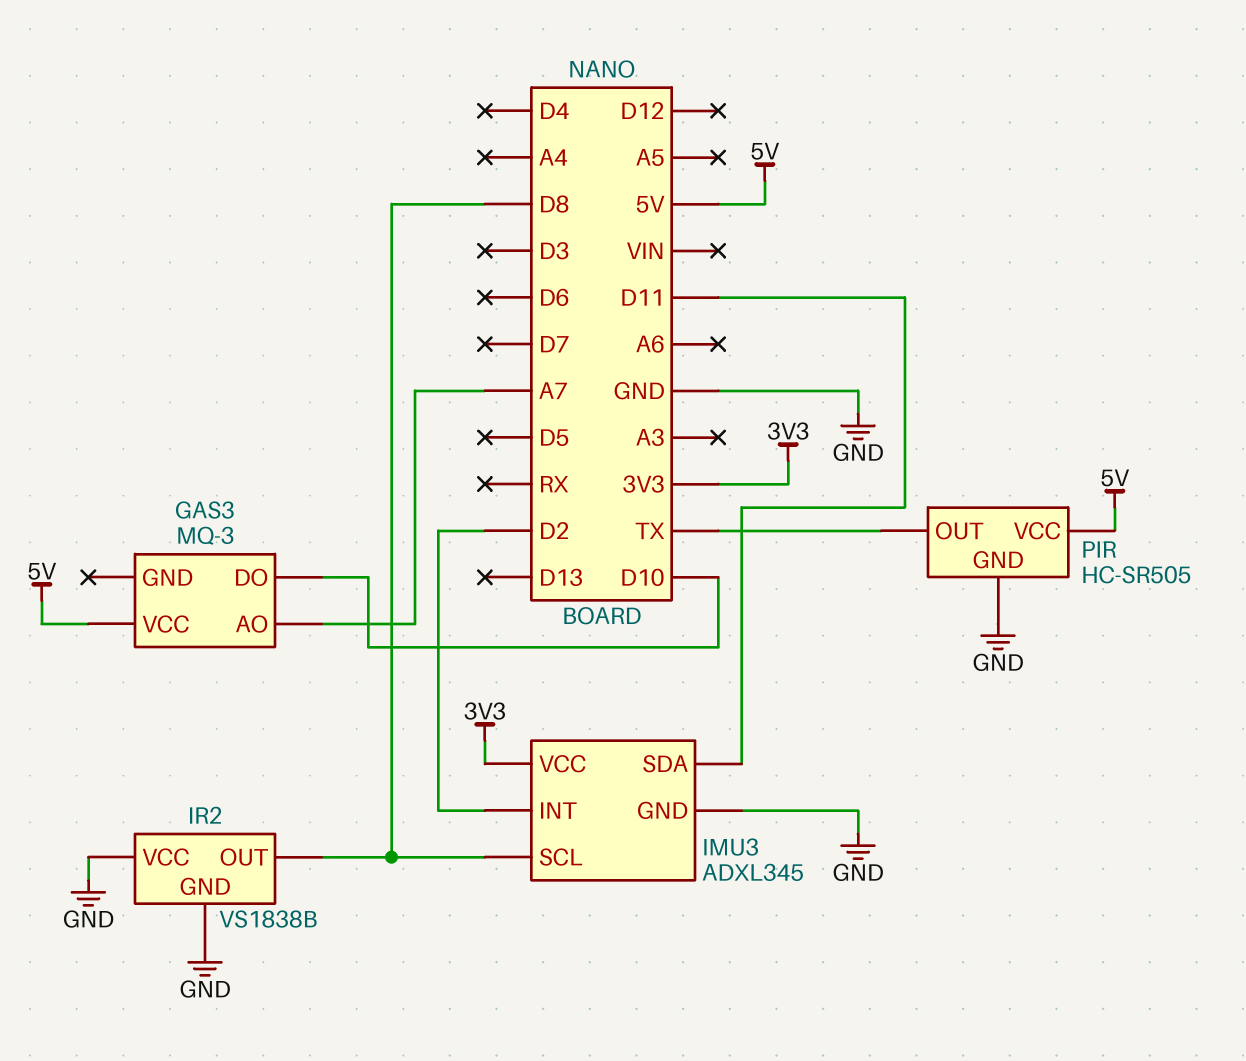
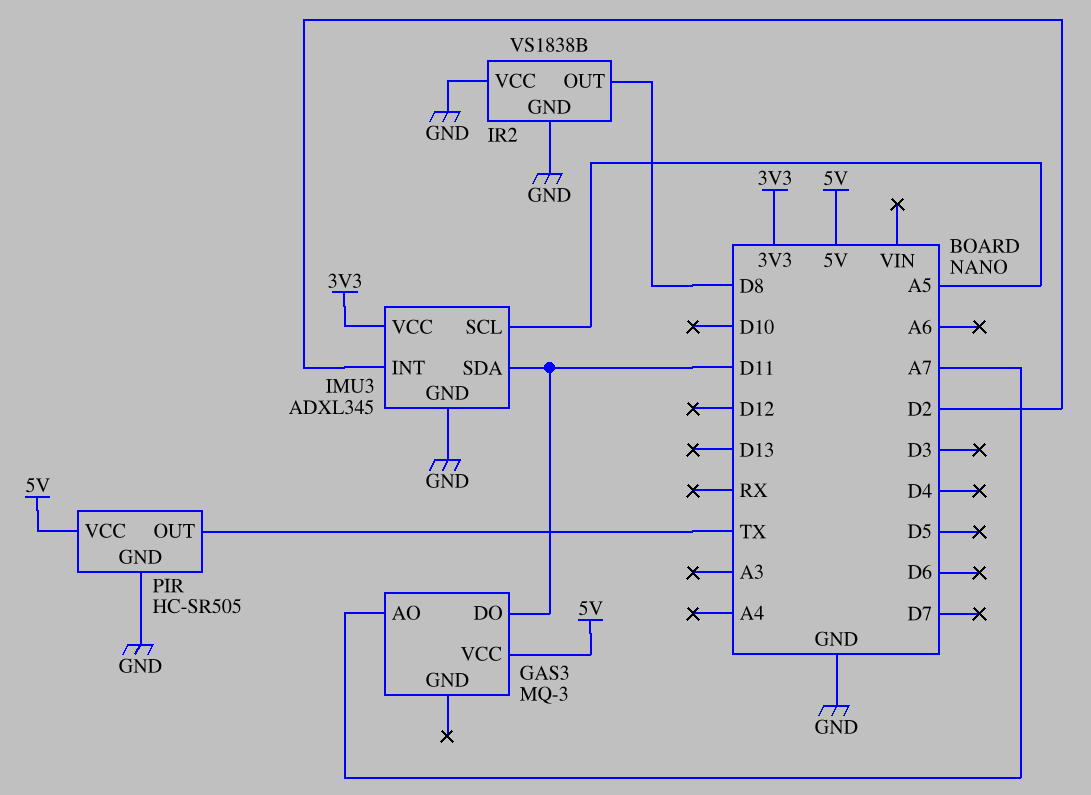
GAS3 pin DO: D10 -> D11
IMU3 pin SCL: D8 -> A5

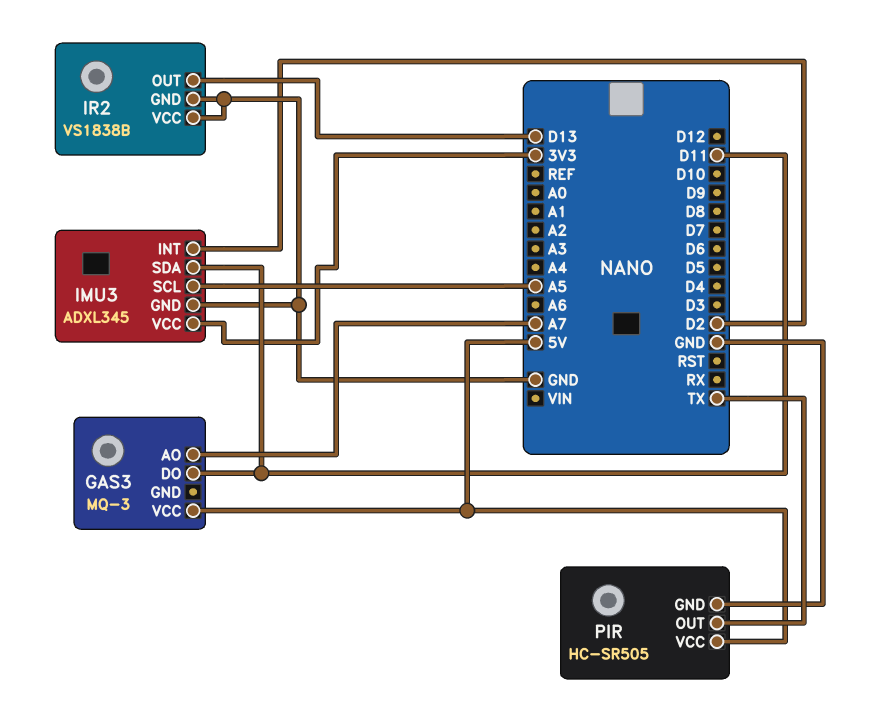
IR2 pin OUT: D8 -> D13

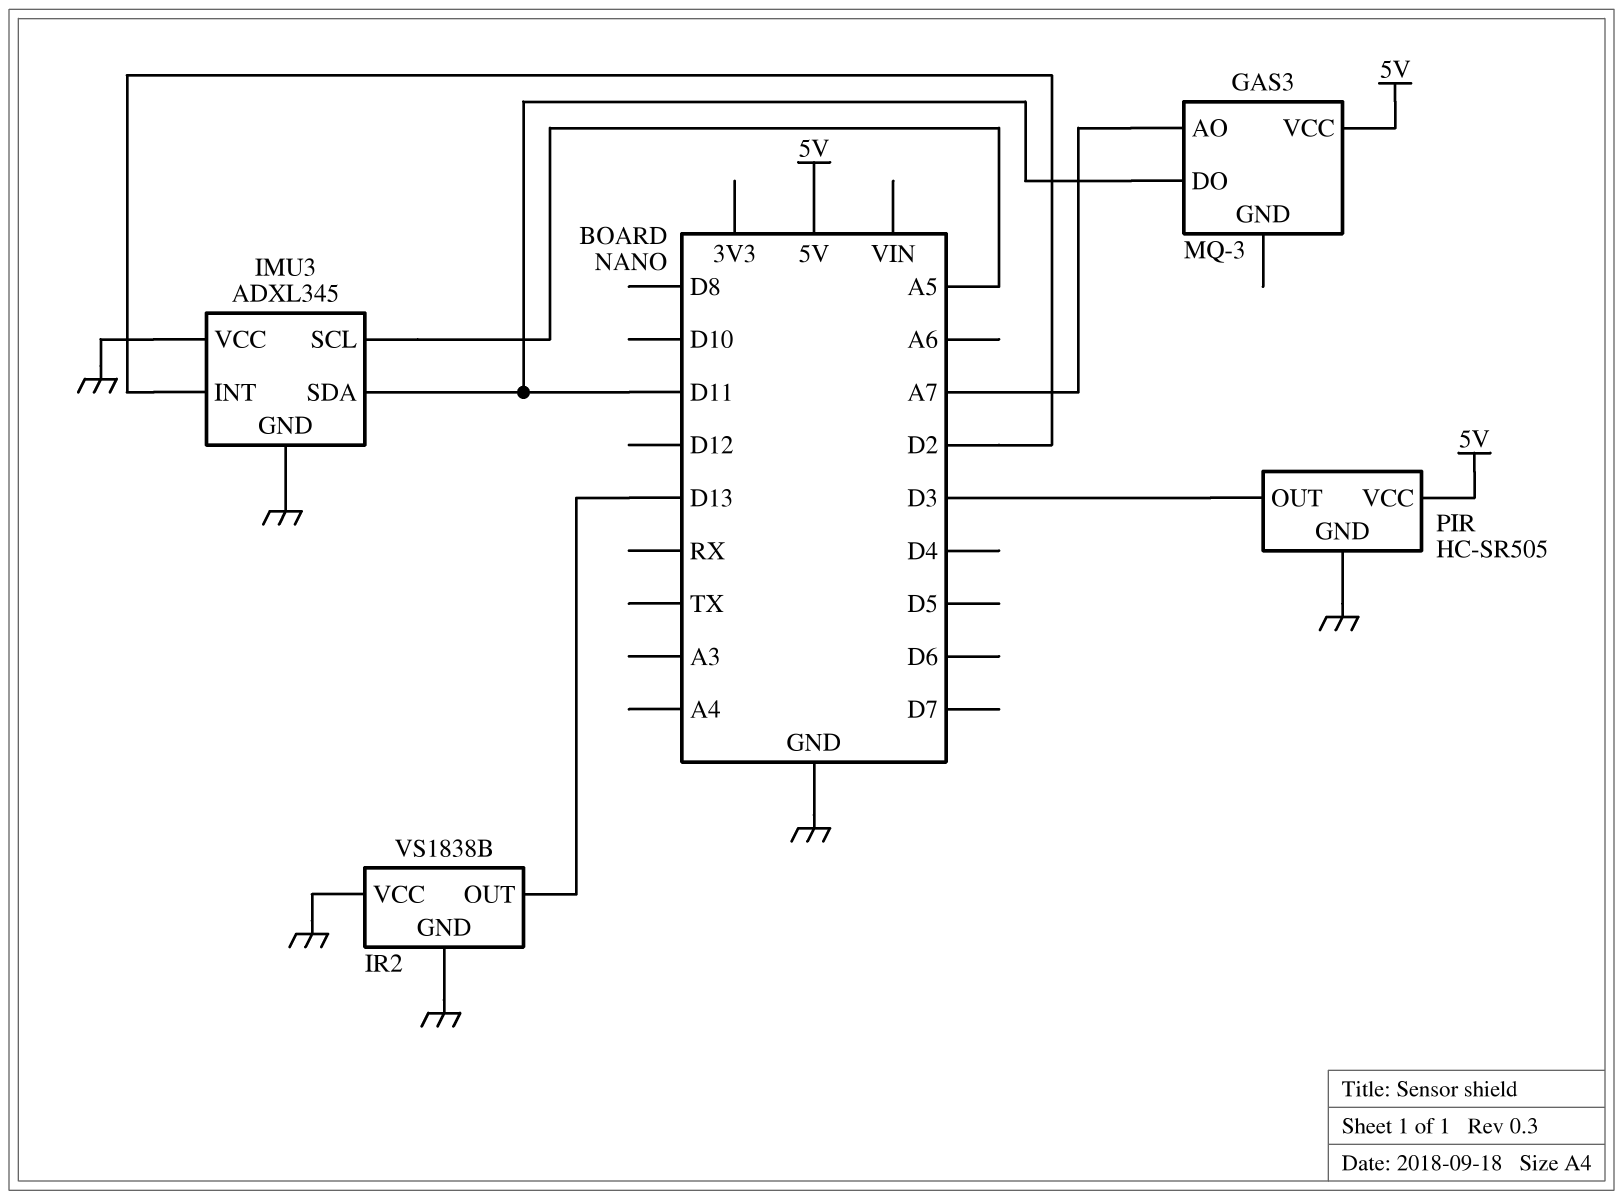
IMU3 pin VCC: 3V3 -> GND
PIR pin OUT: TX -> D3

